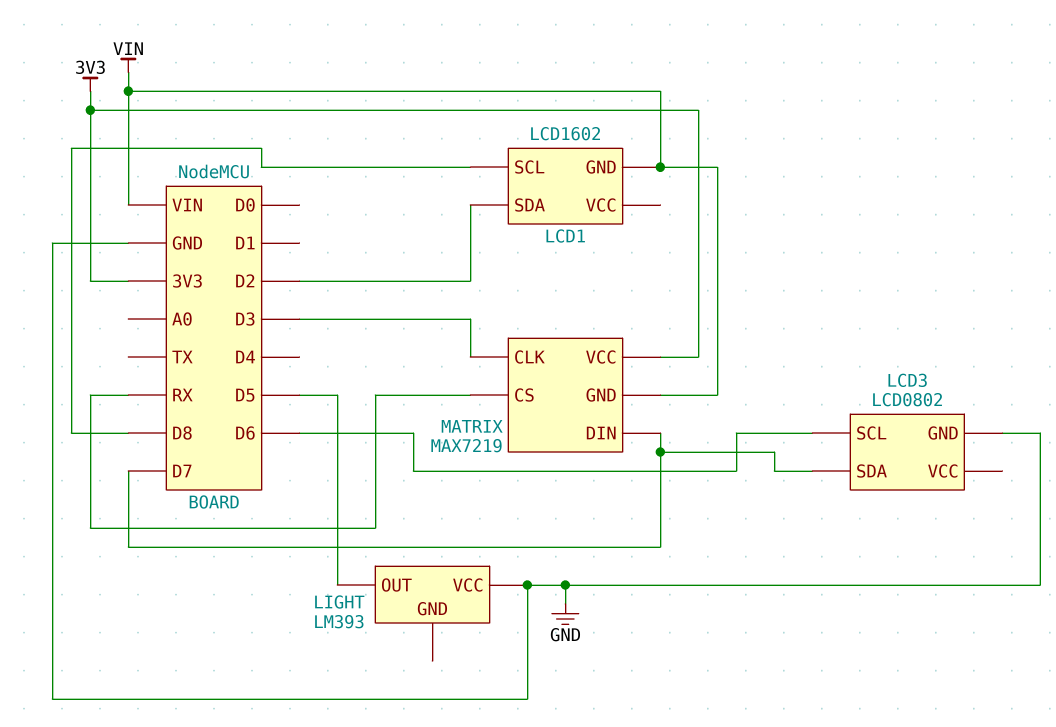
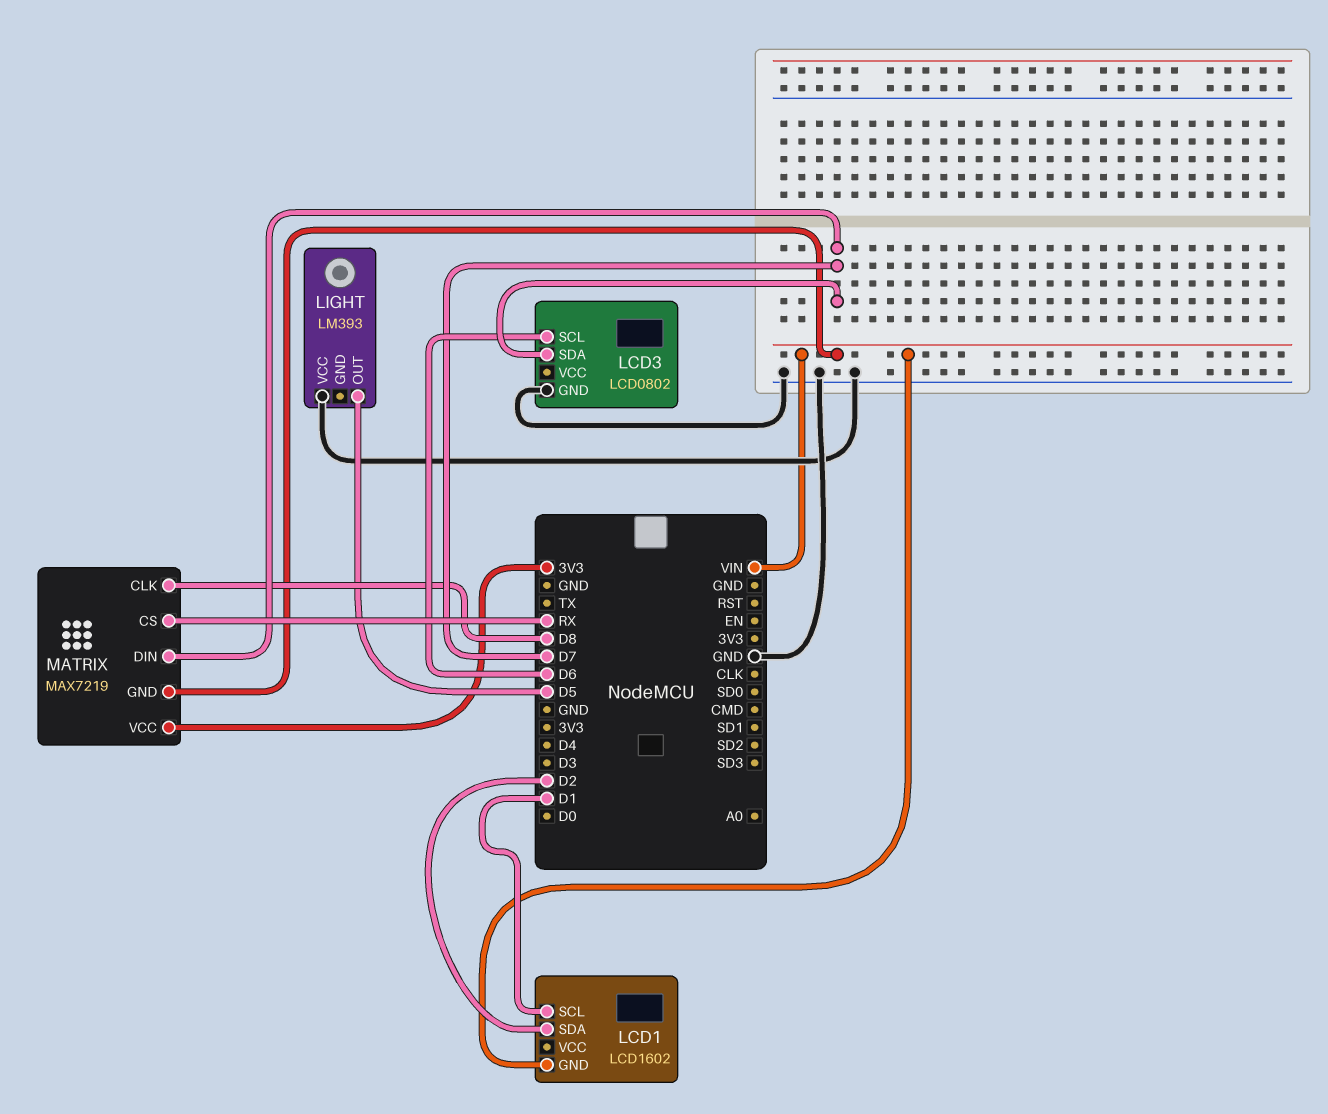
LCD1 pin SCL: D8 -> D1
MATRIX pin CLK: D3 -> D8

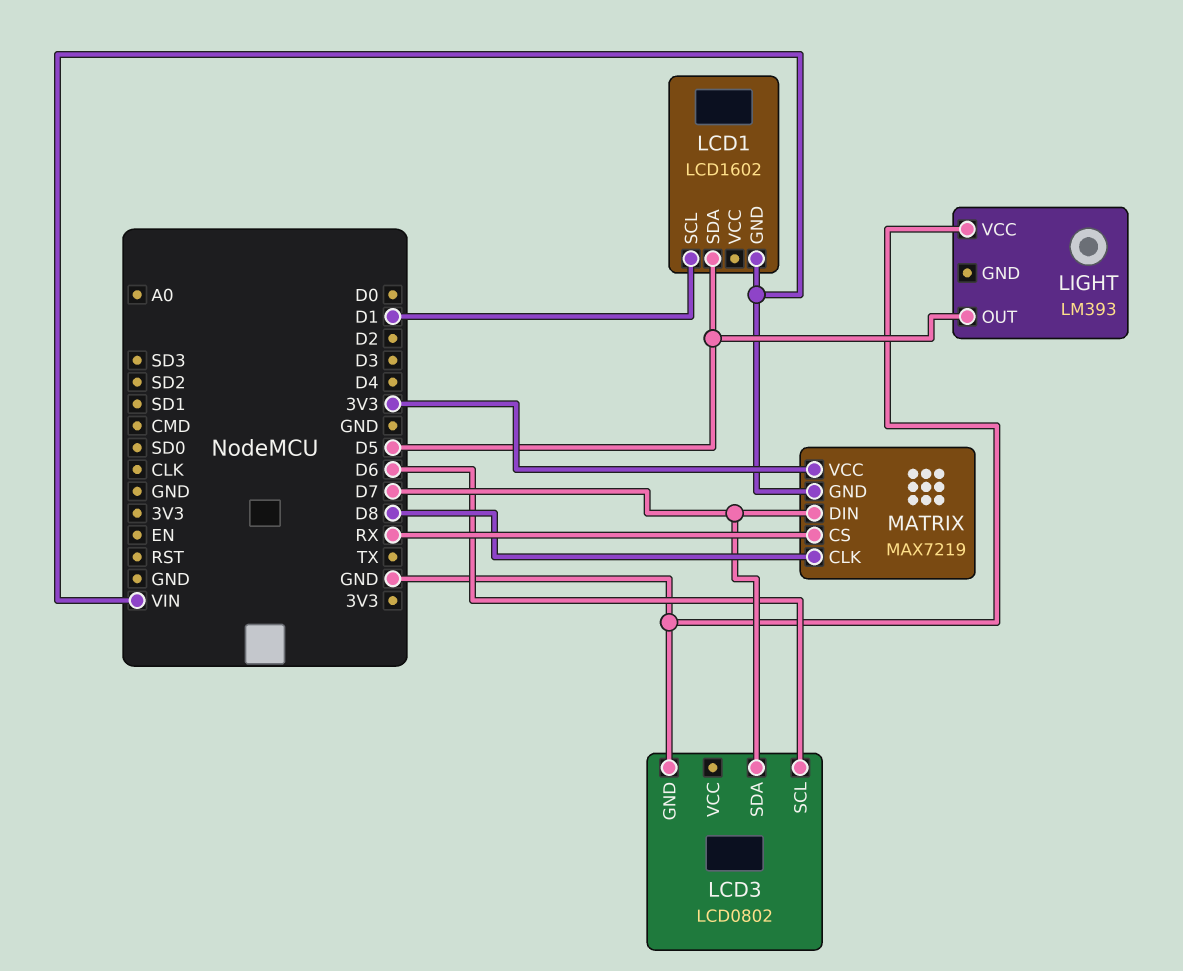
LCD1 pin SDA: D2 -> D5

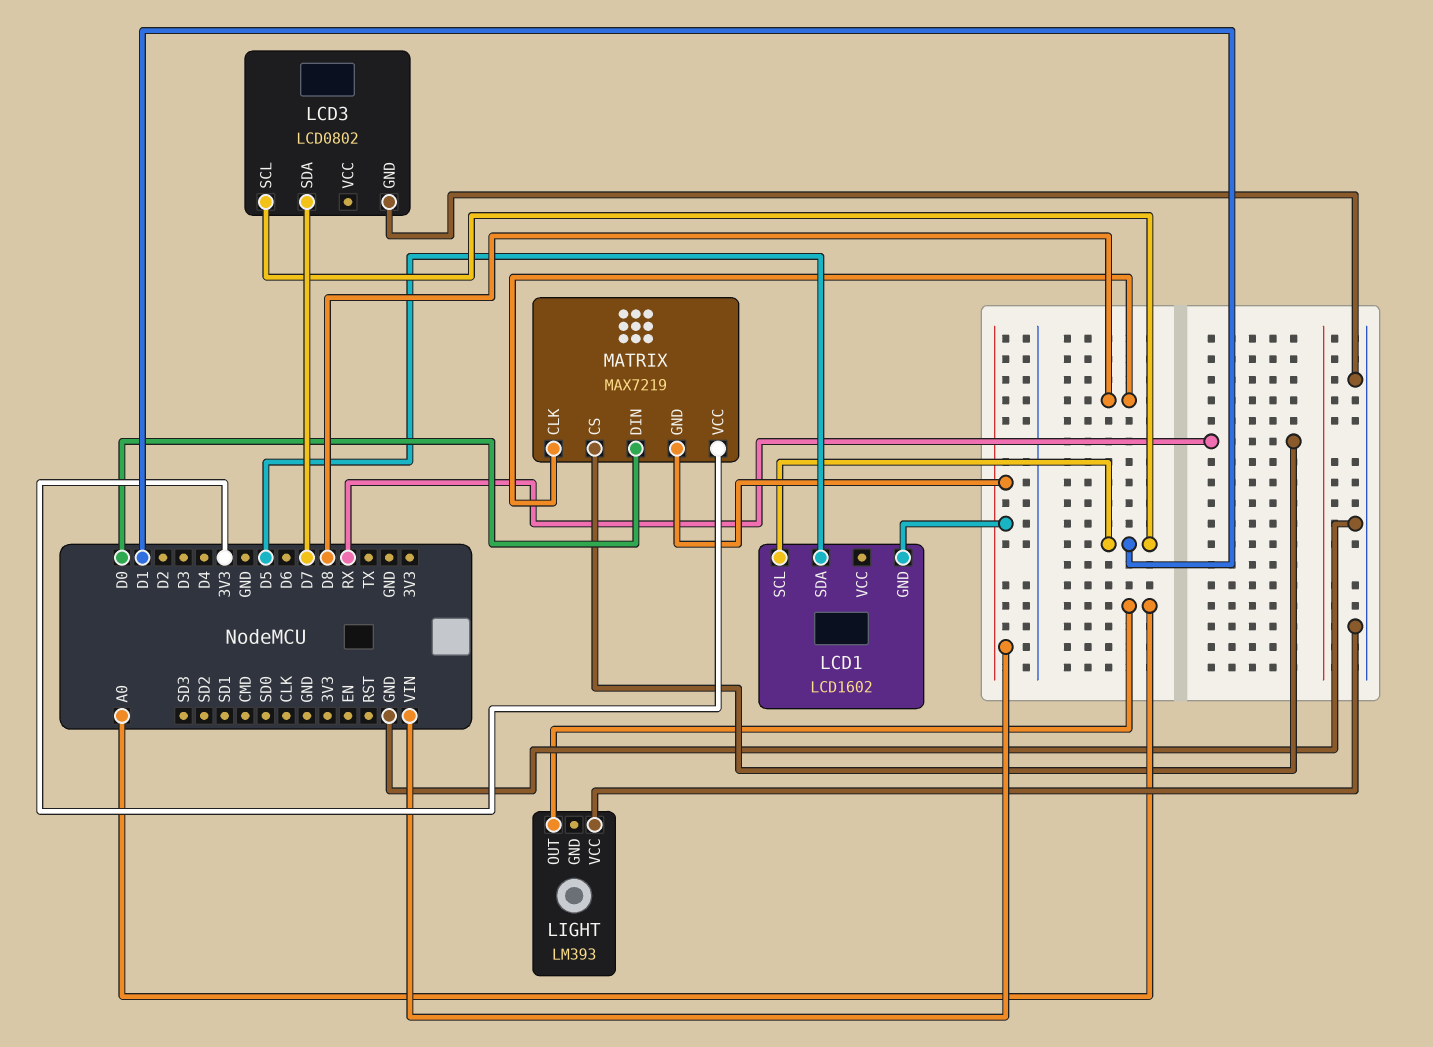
LCD3 pin SCL: D6 -> D1
LIGHT pin OUT: D5 -> A0
MATRIX pin DIN: D7 -> D0

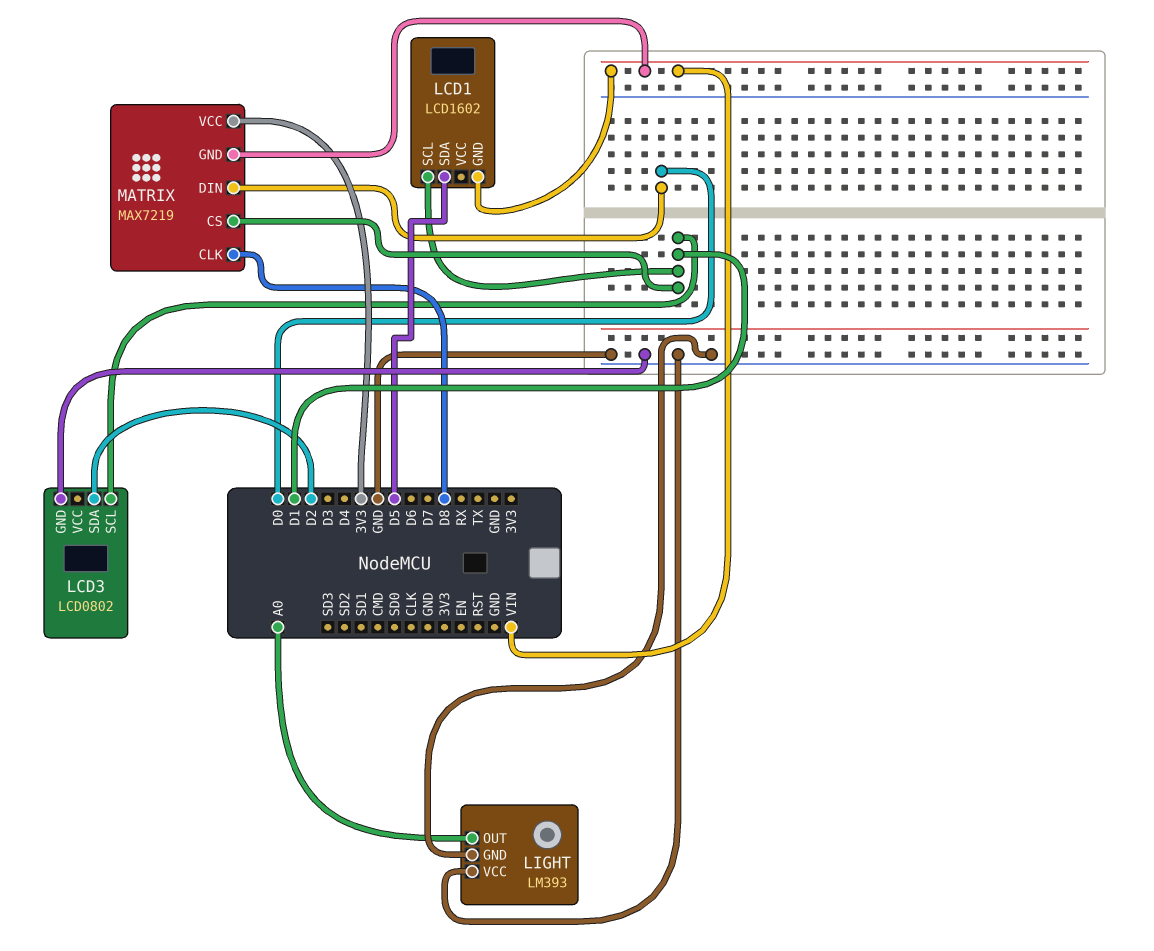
LCD3 pin SDA: D7 -> D2
LIGHT pin GND: none -> GND
MATRIX pin CS: RX -> D1

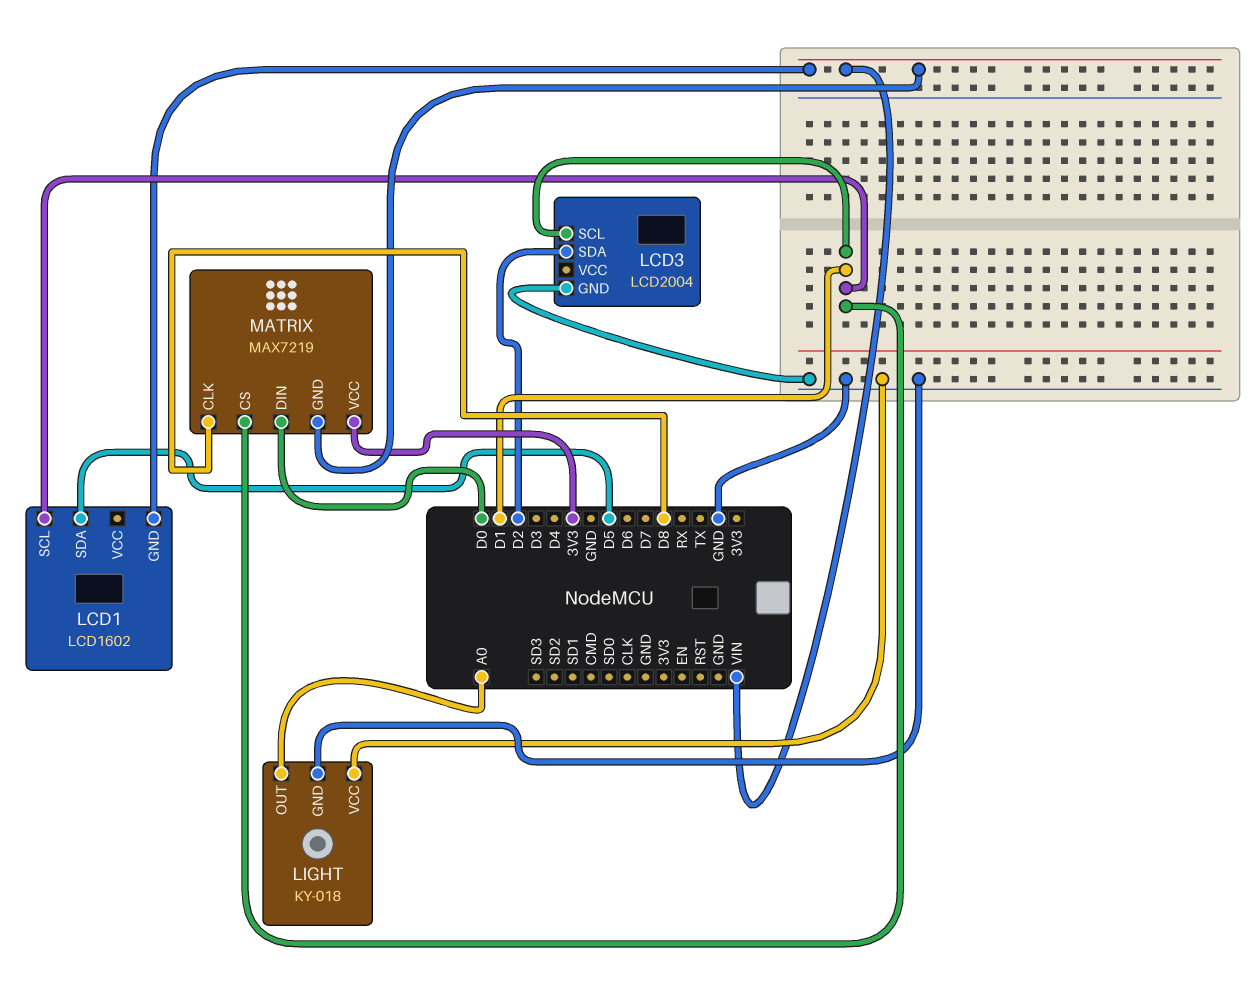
LCD3: LCD0802 -> LCD2004
LIGHT: LM393 -> KY-018

